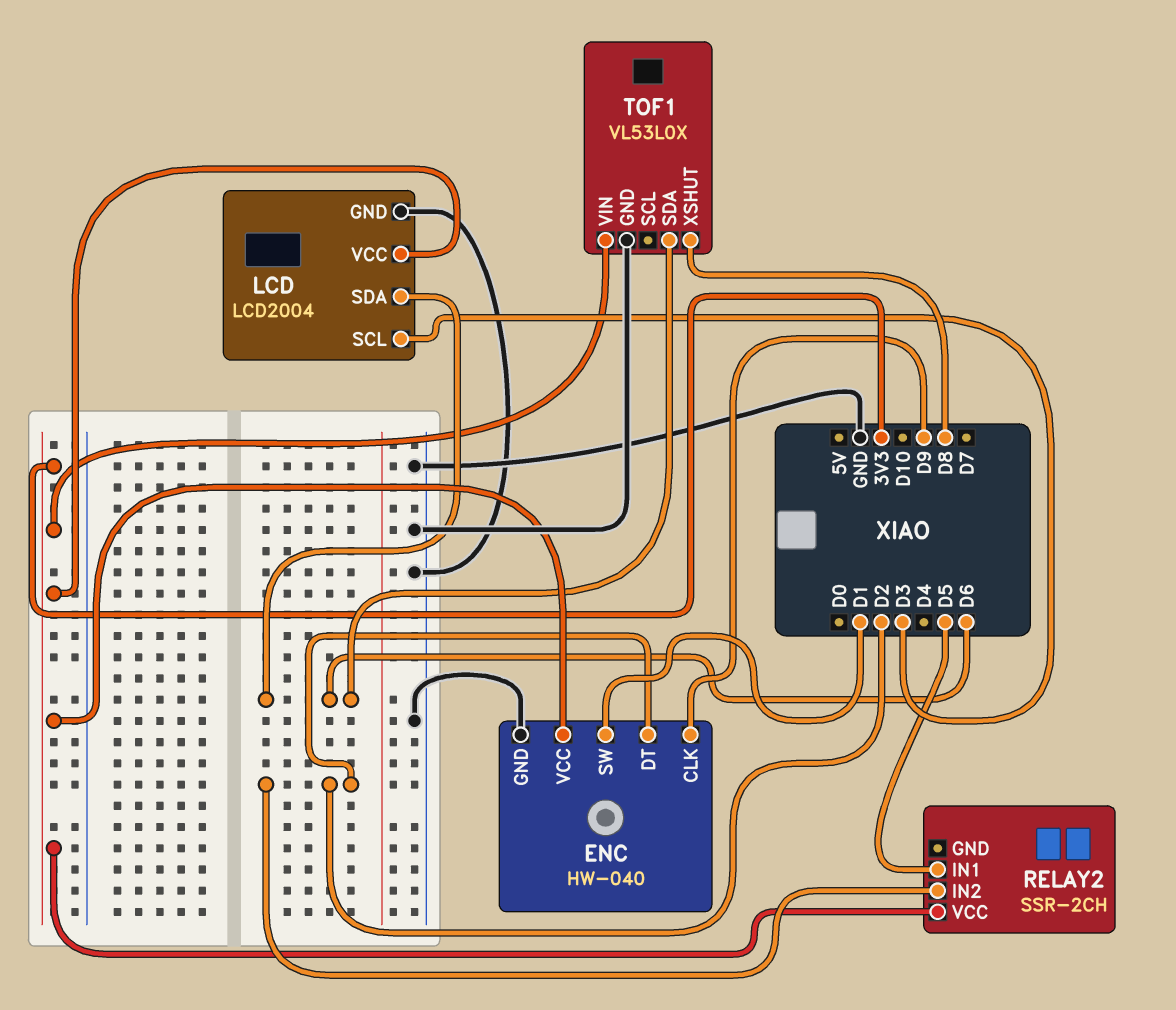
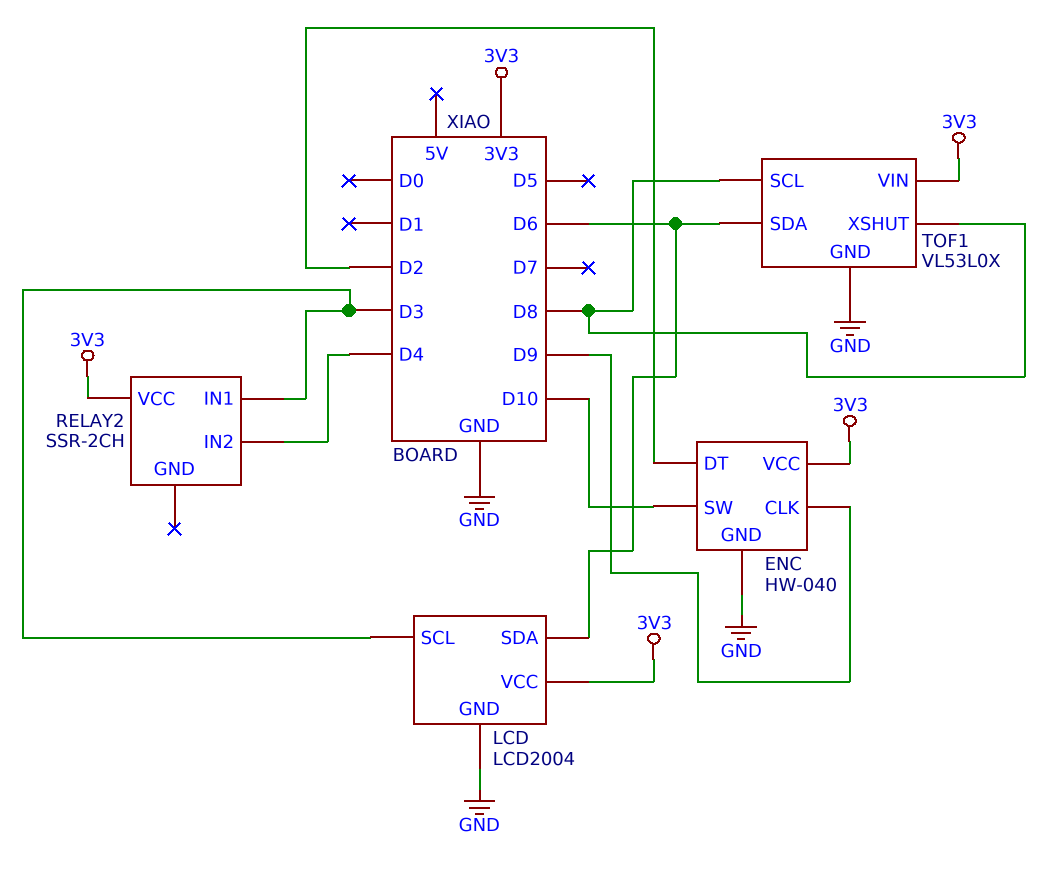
ENC pin SW: D1 -> D10
RELAY2 pin IN1: D5 -> D3
RELAY2 pin IN2: D2 -> D4
TOF1 pin SCL: none -> D8

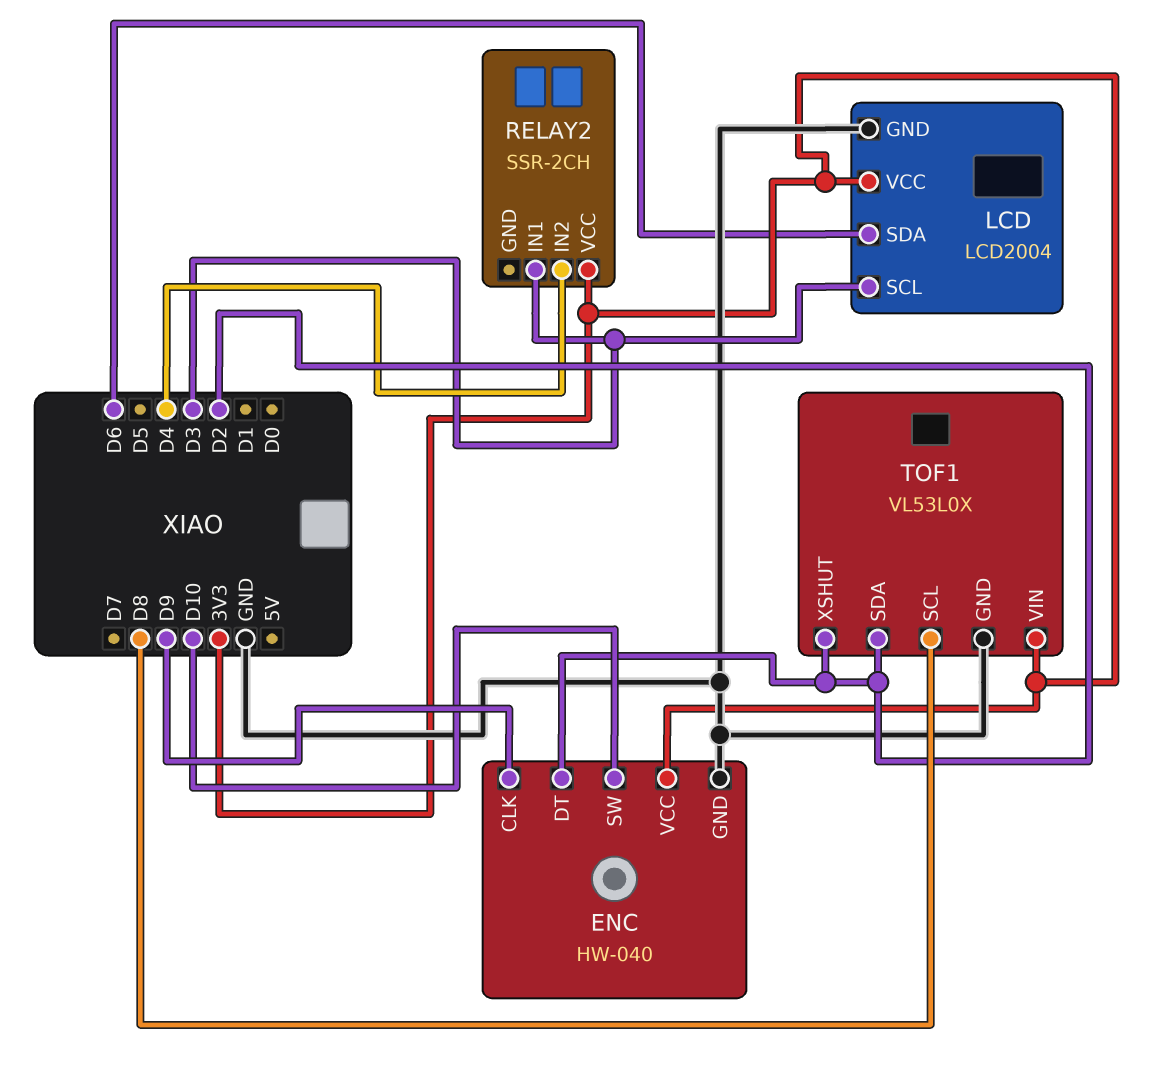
TOF1 pin SDA: D6 -> D2
TOF1 pin XSHUT: D8 -> D2

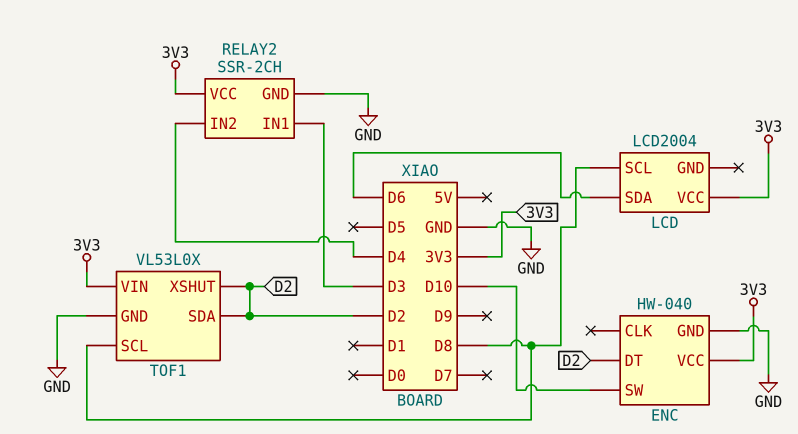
ENC pin CLK: D9 -> none
LCD pin GND: GND -> none
LCD pin SCL: D3 -> D8
RELAY2 pin GND: none -> GND

